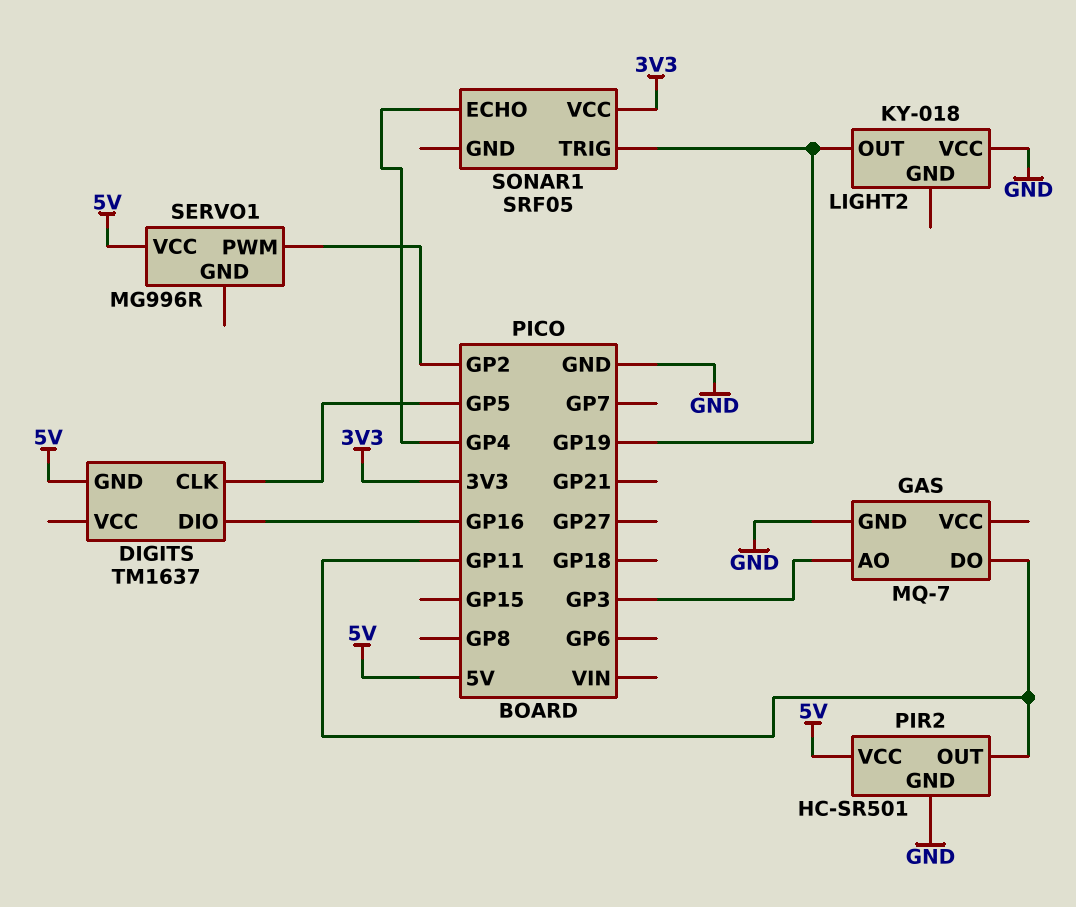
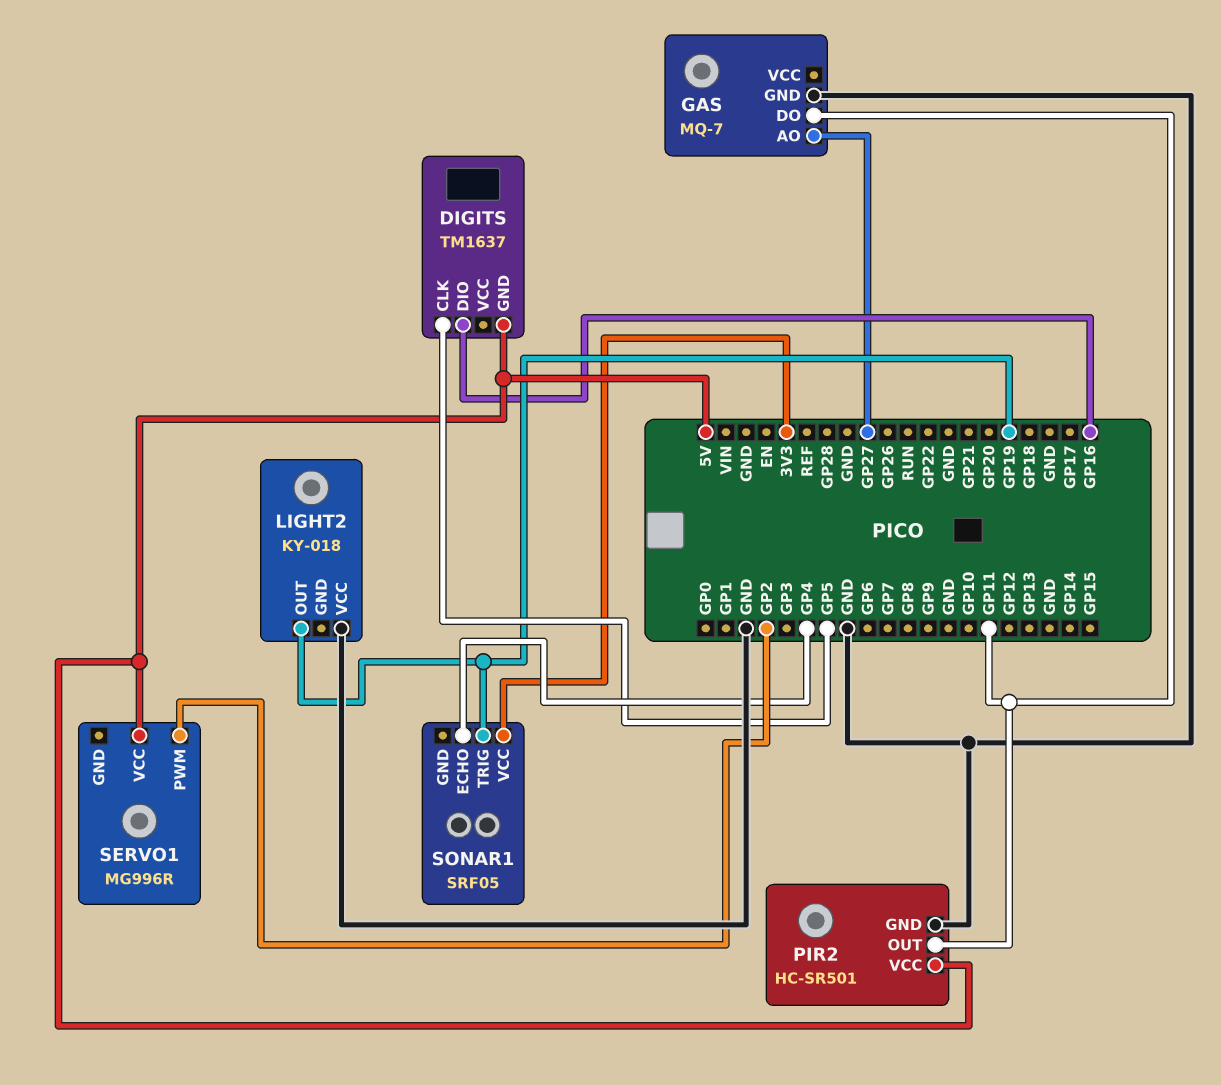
GAS pin AO: GP3 -> GP27

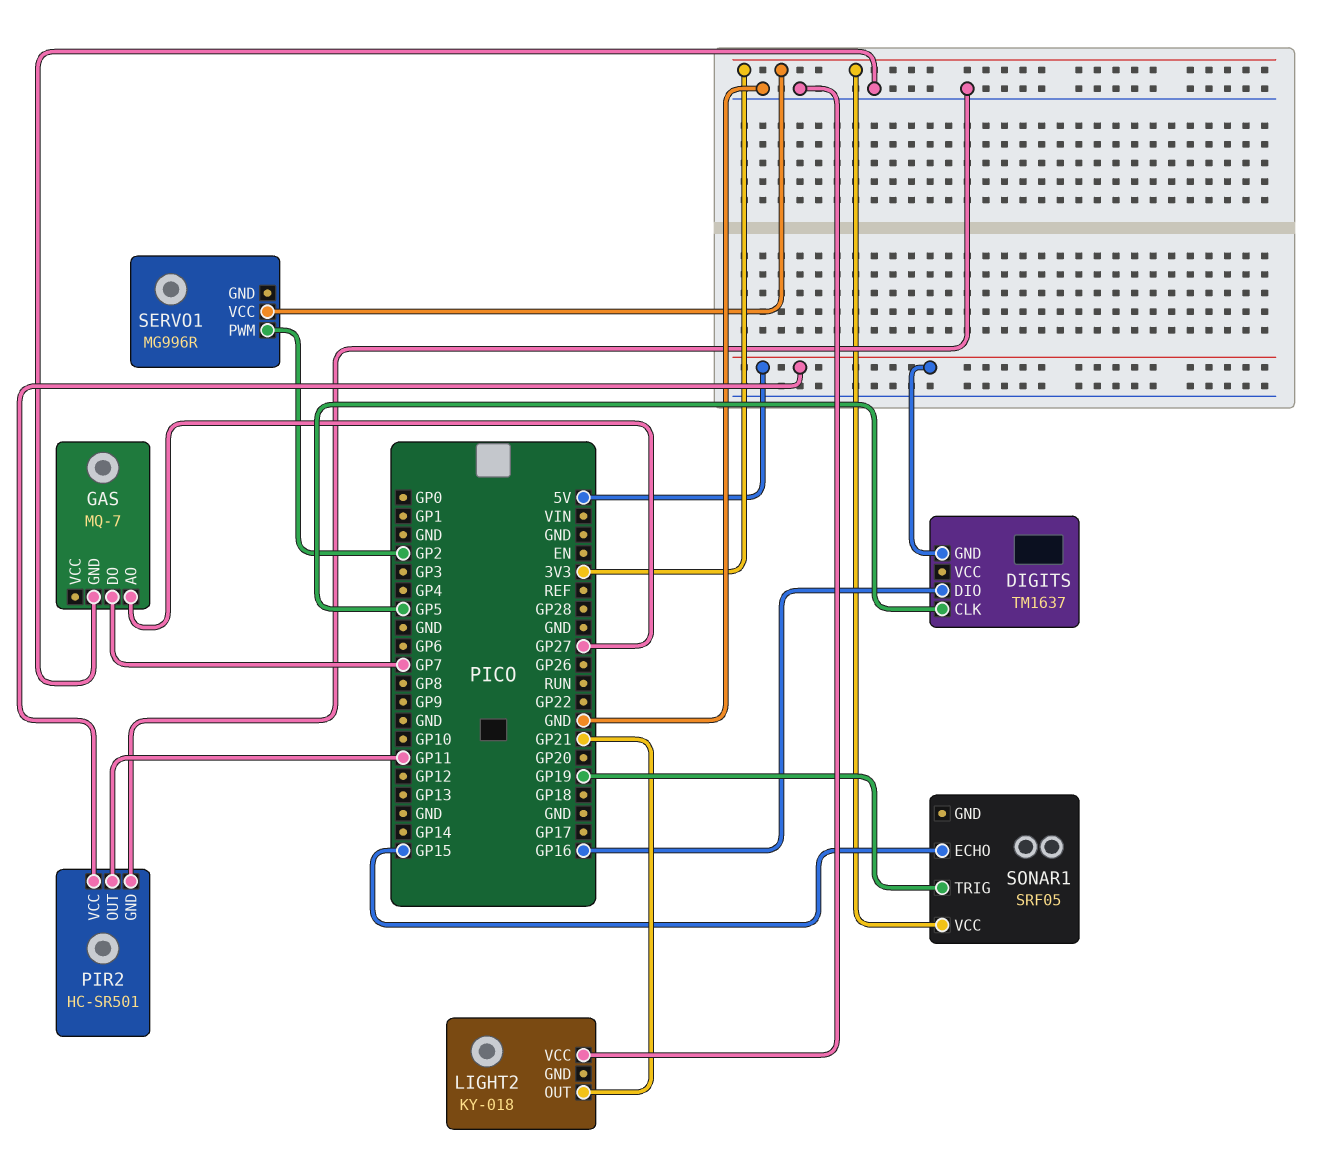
GAS pin DO: GP11 -> GP7
LIGHT2 pin OUT: GP19 -> GP21
SERVO1 pin VCC: 5V -> 3V3
SONAR1 pin ECHO: GP4 -> GP15

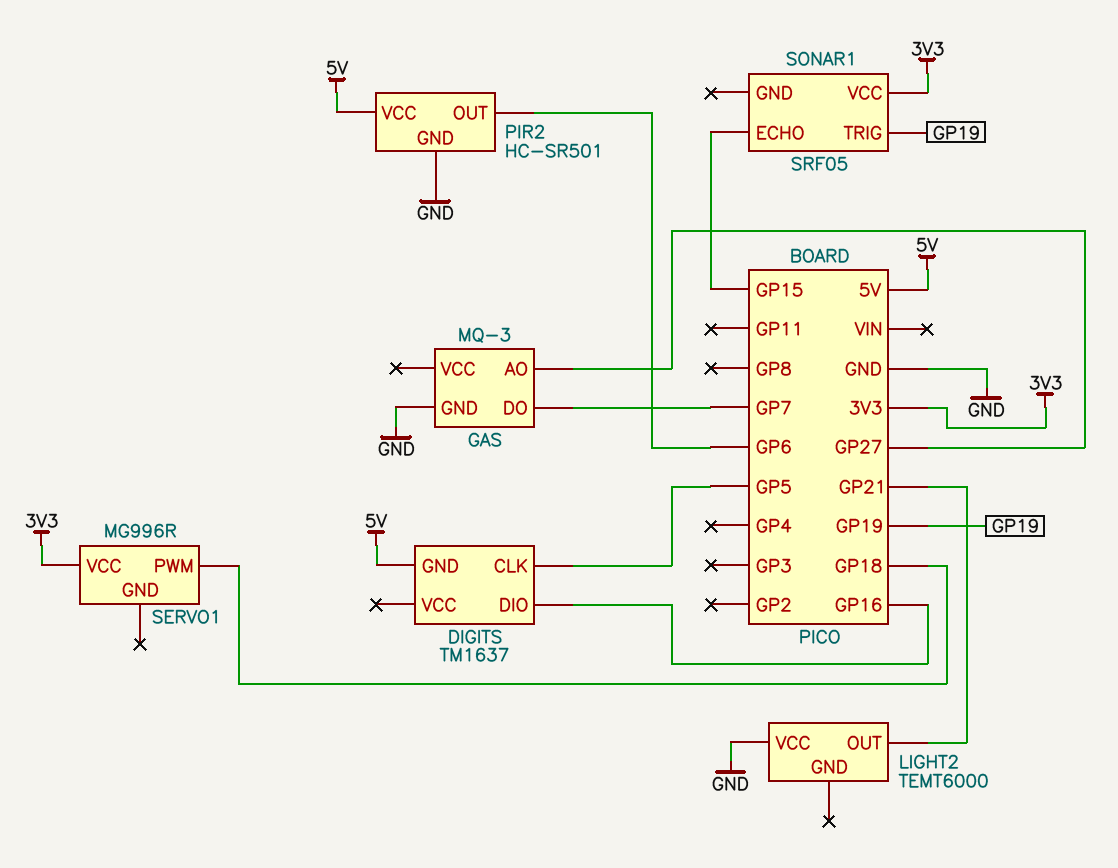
GAS: MQ-7 -> MQ-3
LIGHT2: KY-018 -> TEMT6000
PIR2 pin OUT: GP11 -> GP6
SERVO1 pin PWM: GP2 -> GP18

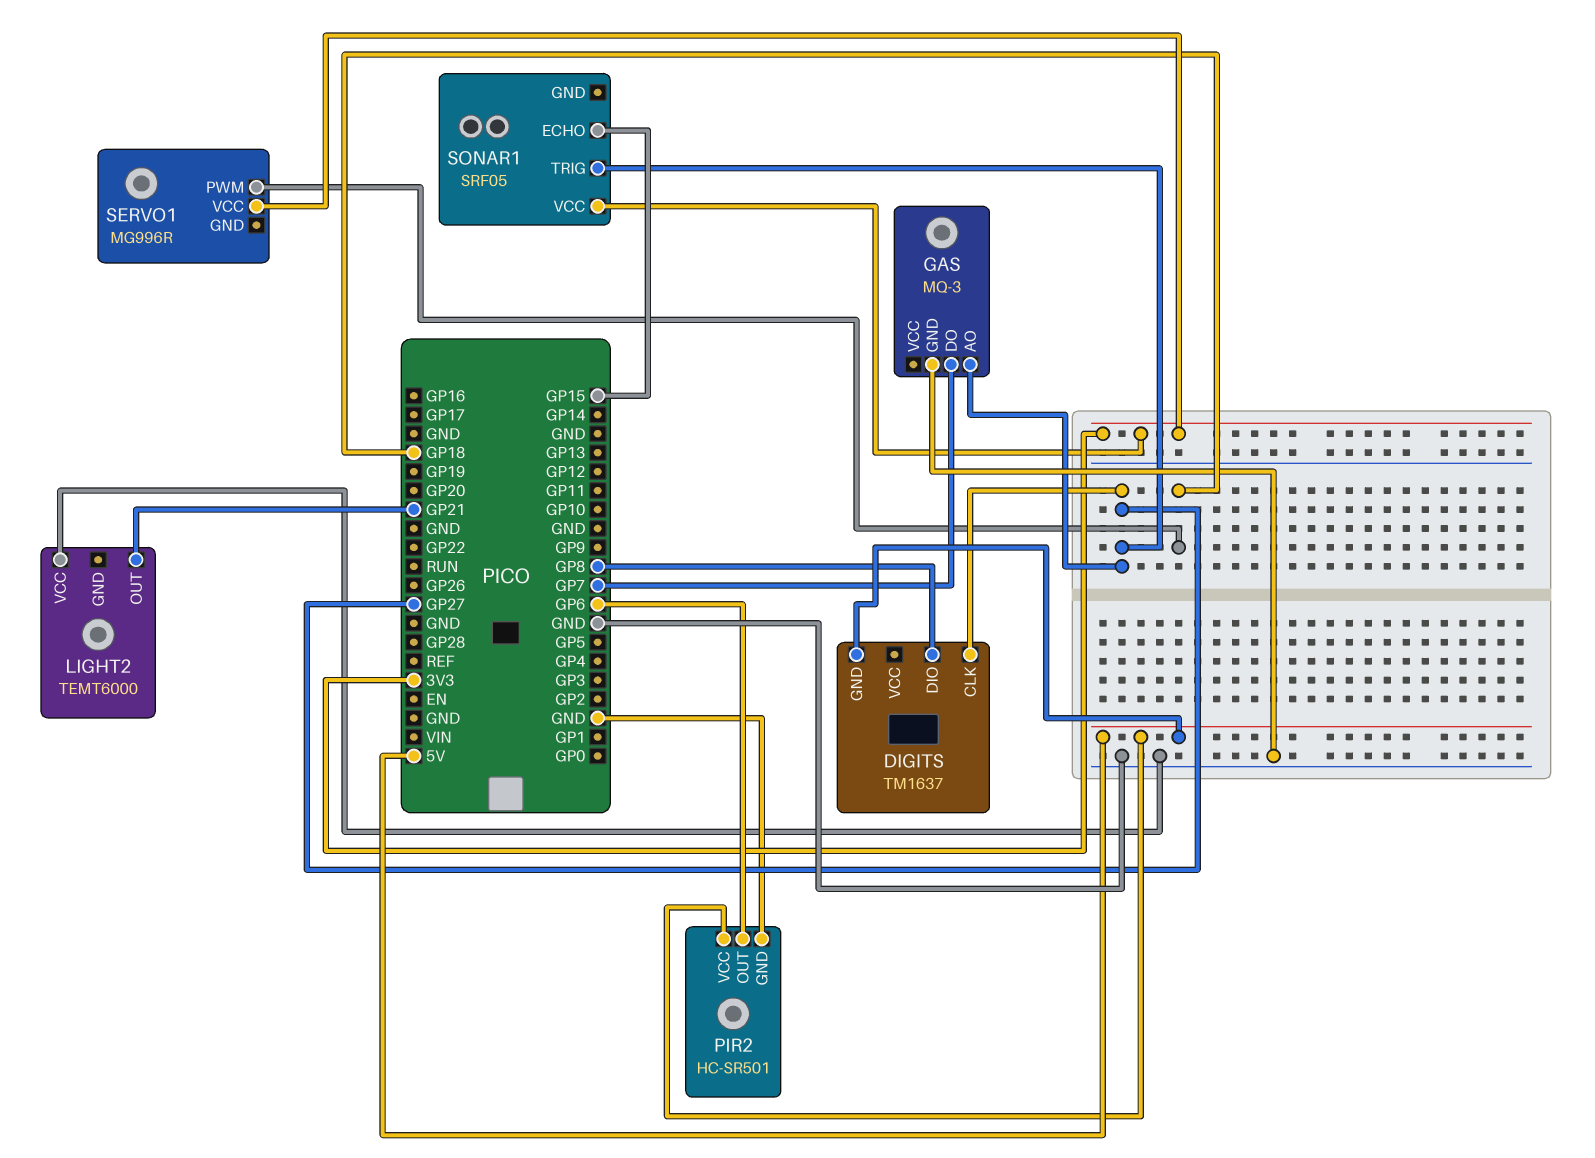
DIGITS pin CLK: GP5 -> GP27
DIGITS pin DIO: GP16 -> GP8
SONAR1 pin TRIG: GP19 -> GP27

